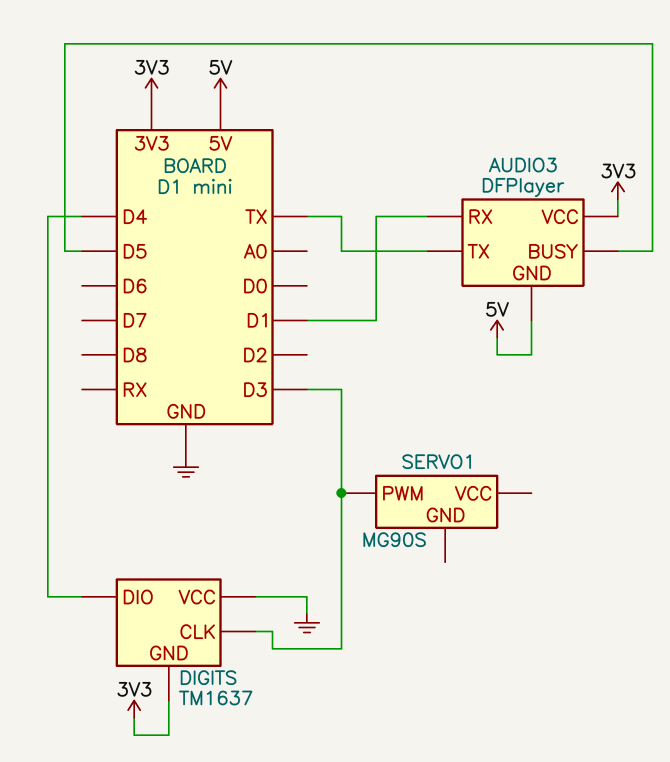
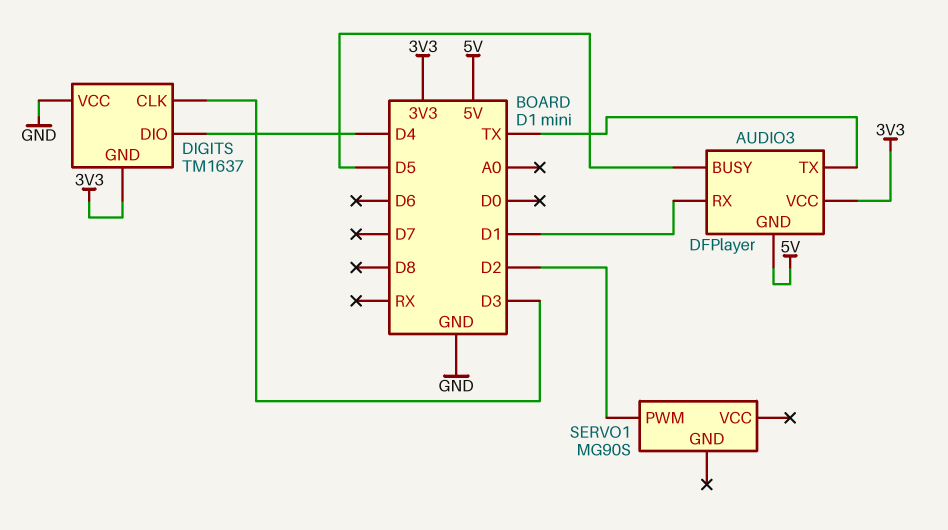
SERVO1 pin PWM: D3 -> D2

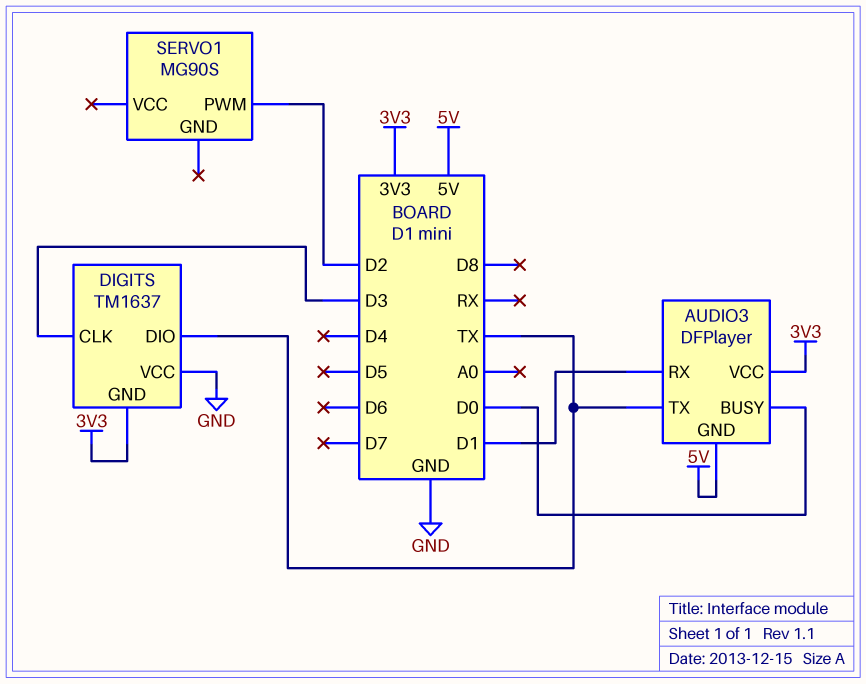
AUDIO3 pin BUSY: D5 -> D0
DIGITS pin DIO: D4 -> TX

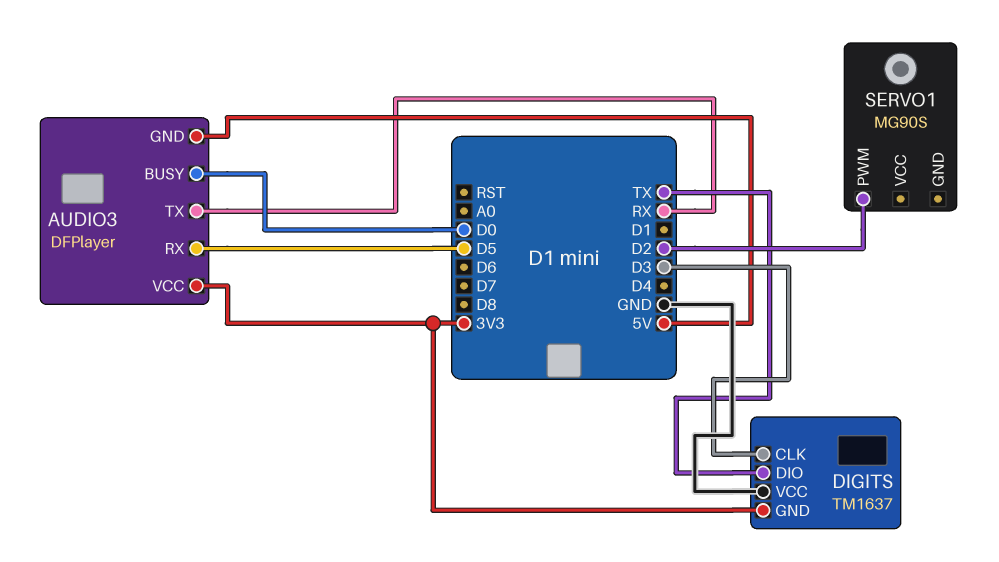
AUDIO3 pin RX: D1 -> D5
AUDIO3 pin TX: TX -> RX

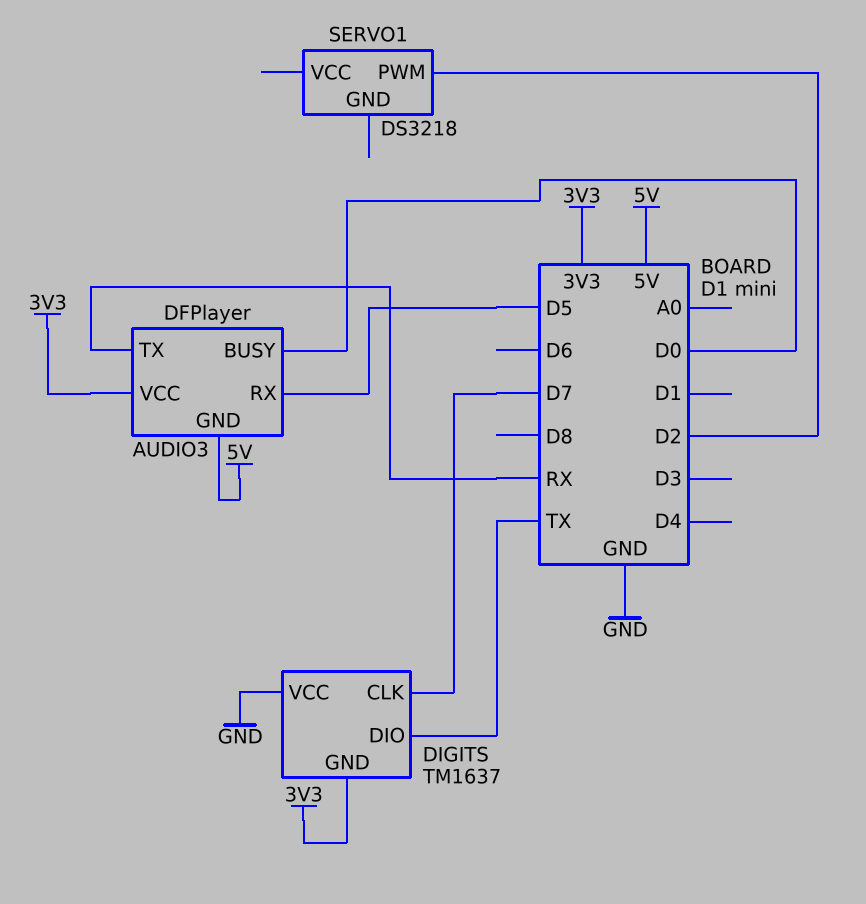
DIGITS pin CLK: D3 -> D7
SERVO1: MG90S -> DS3218

